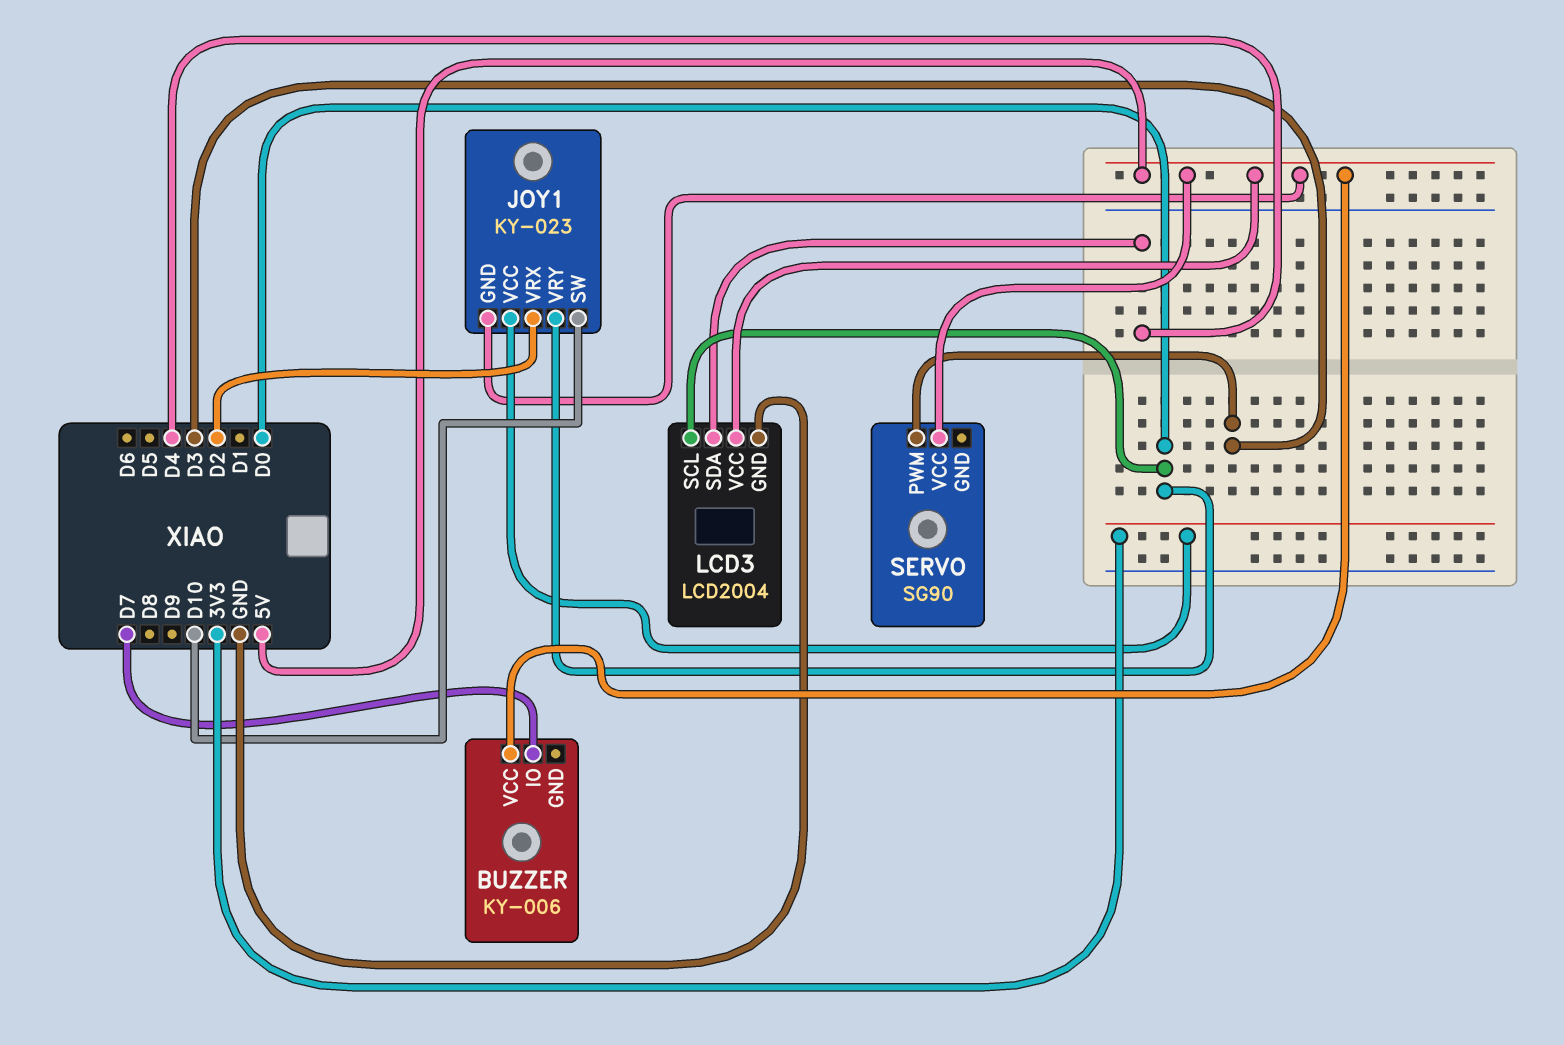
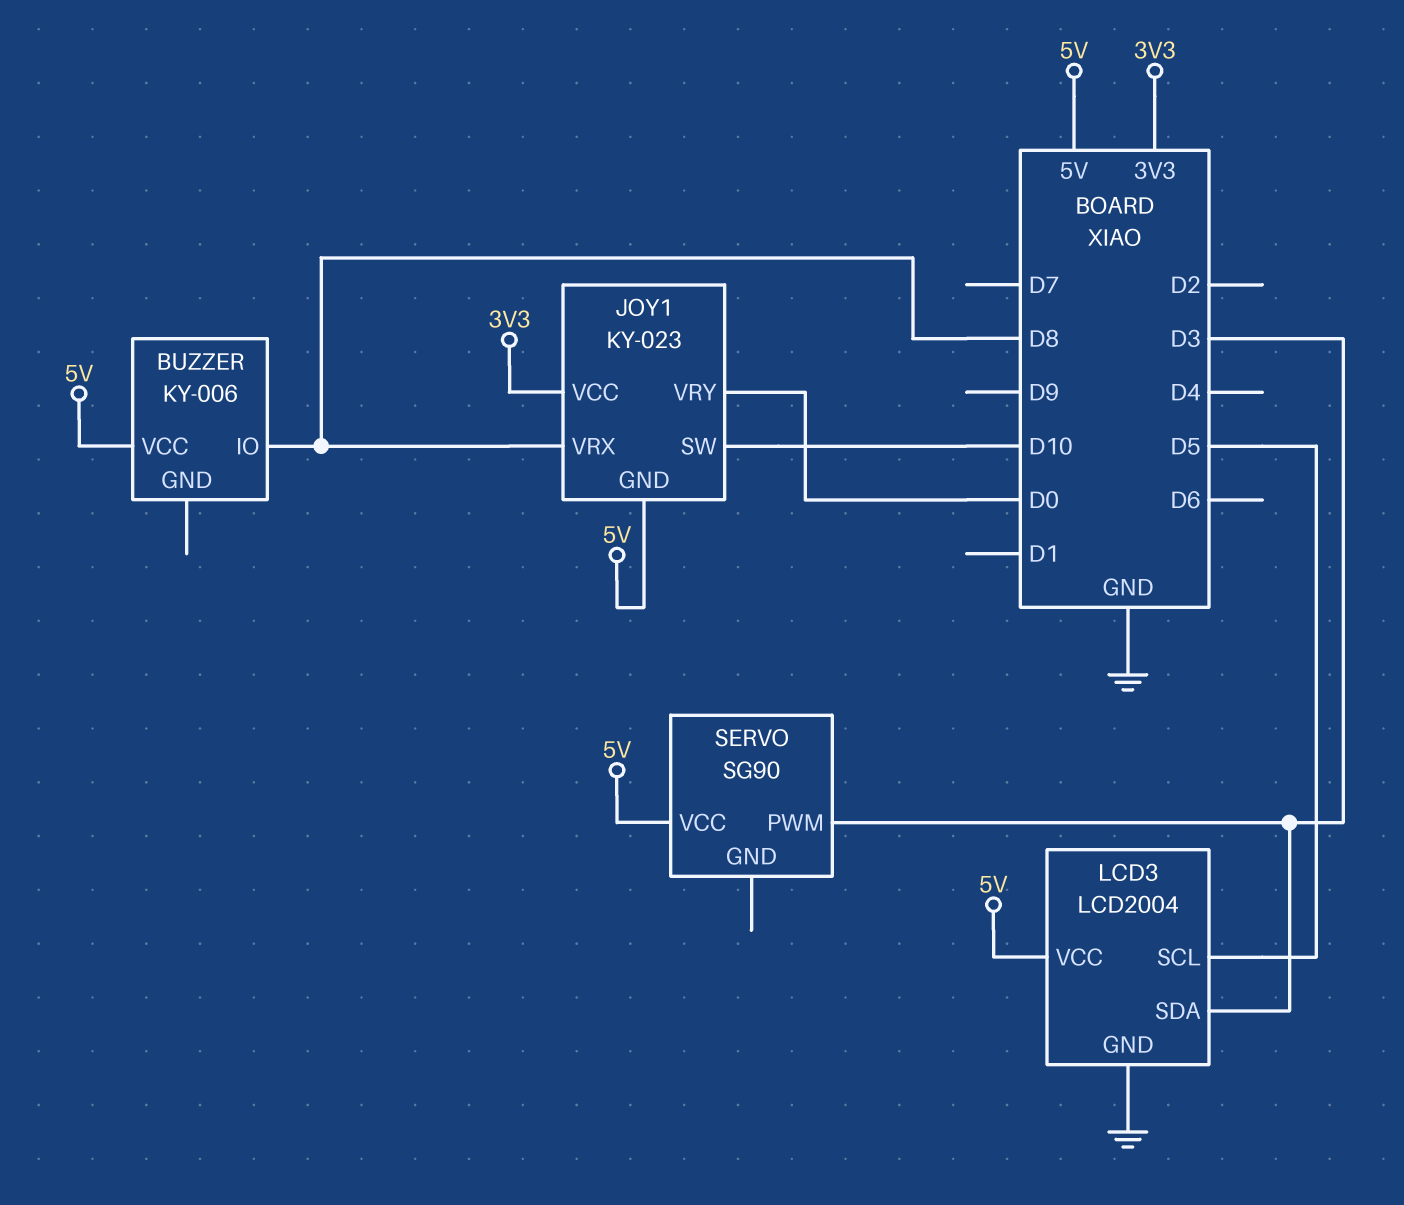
BUZZER pin IO: D7 -> D8
JOY1 pin VRX: D2 -> D8
LCD3 pin SCL: D0 -> D5
LCD3 pin SDA: D4 -> D3

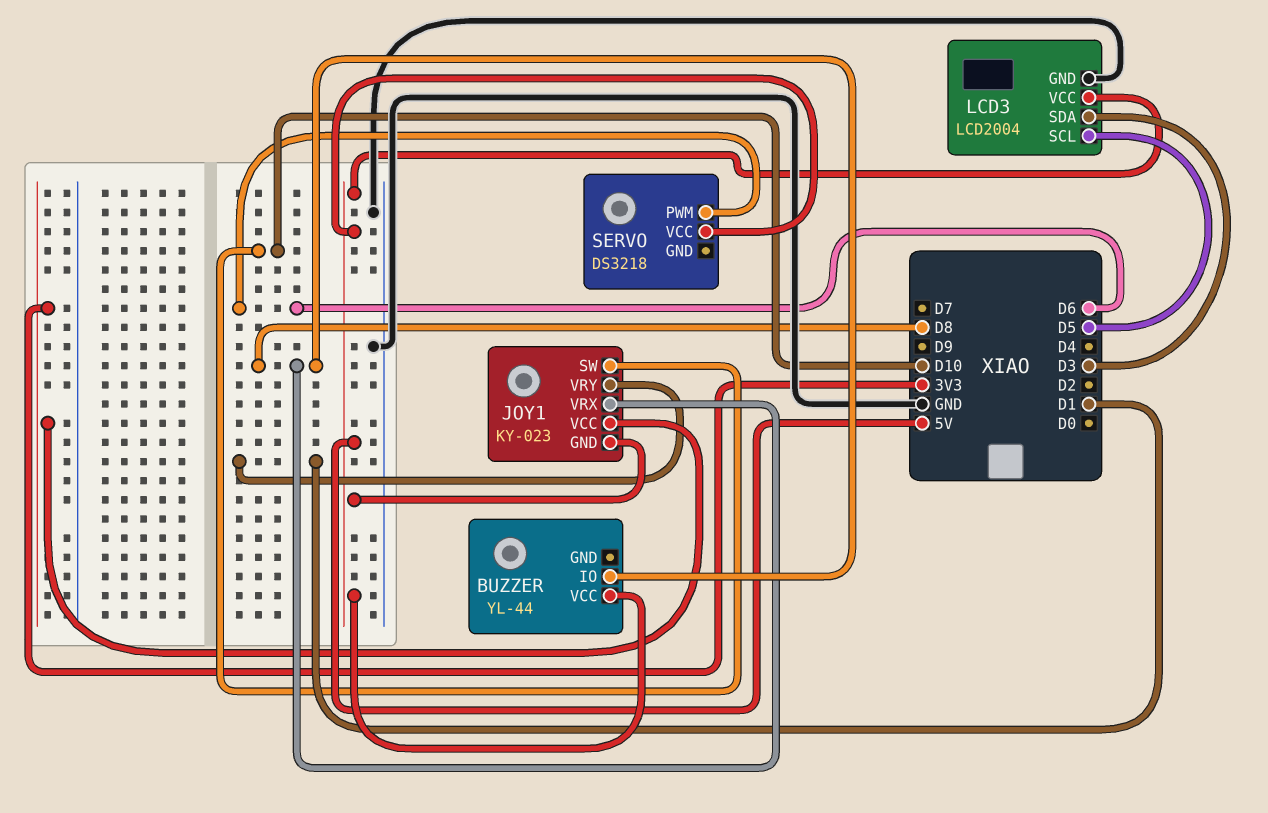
BUZZER: KY-006 -> YL-44
JOY1 pin VRY: D0 -> D1
SERVO: SG90 -> DS3218
SERVO pin PWM: D3 -> D6

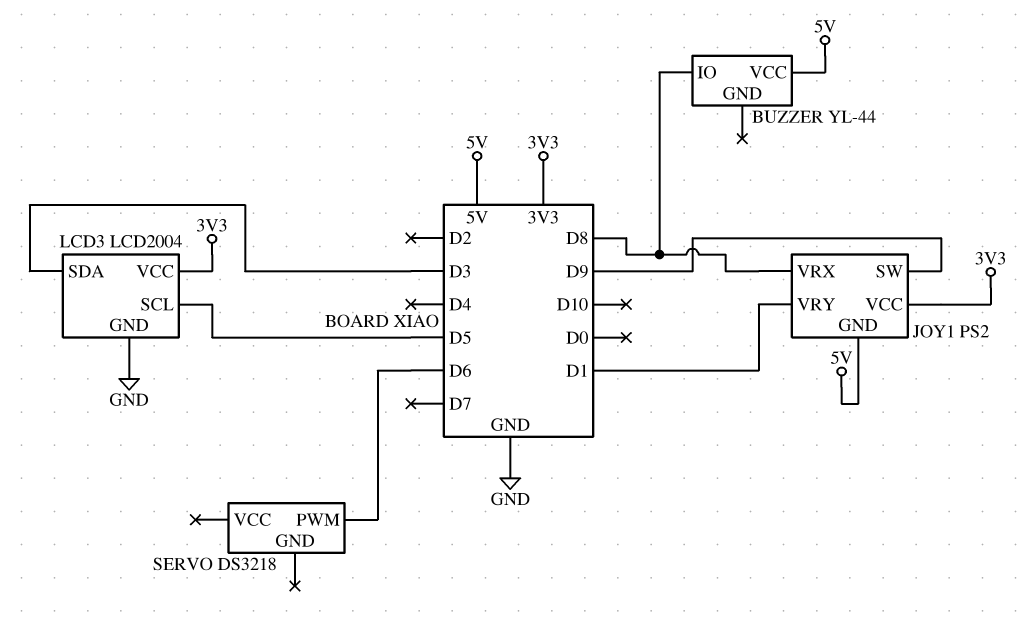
JOY1: KY-023 -> PS2
JOY1 pin SW: D10 -> D9
LCD3 pin VCC: 5V -> 3V3
SERVO pin VCC: 5V -> none

